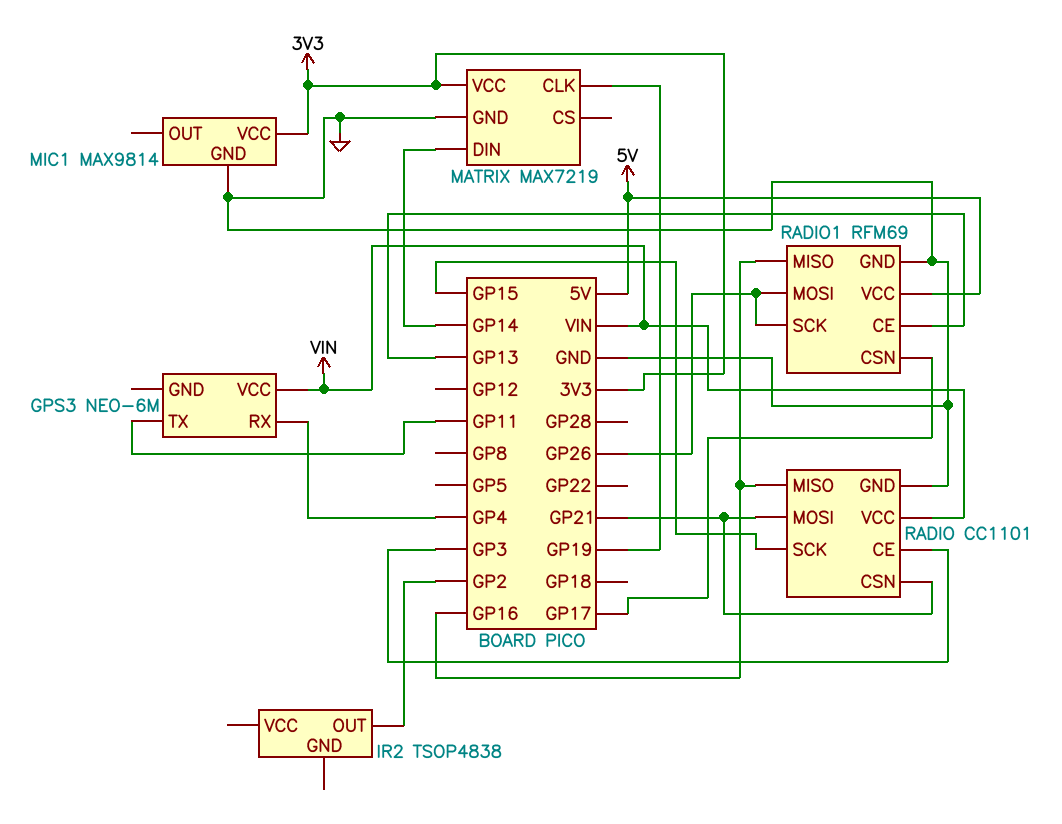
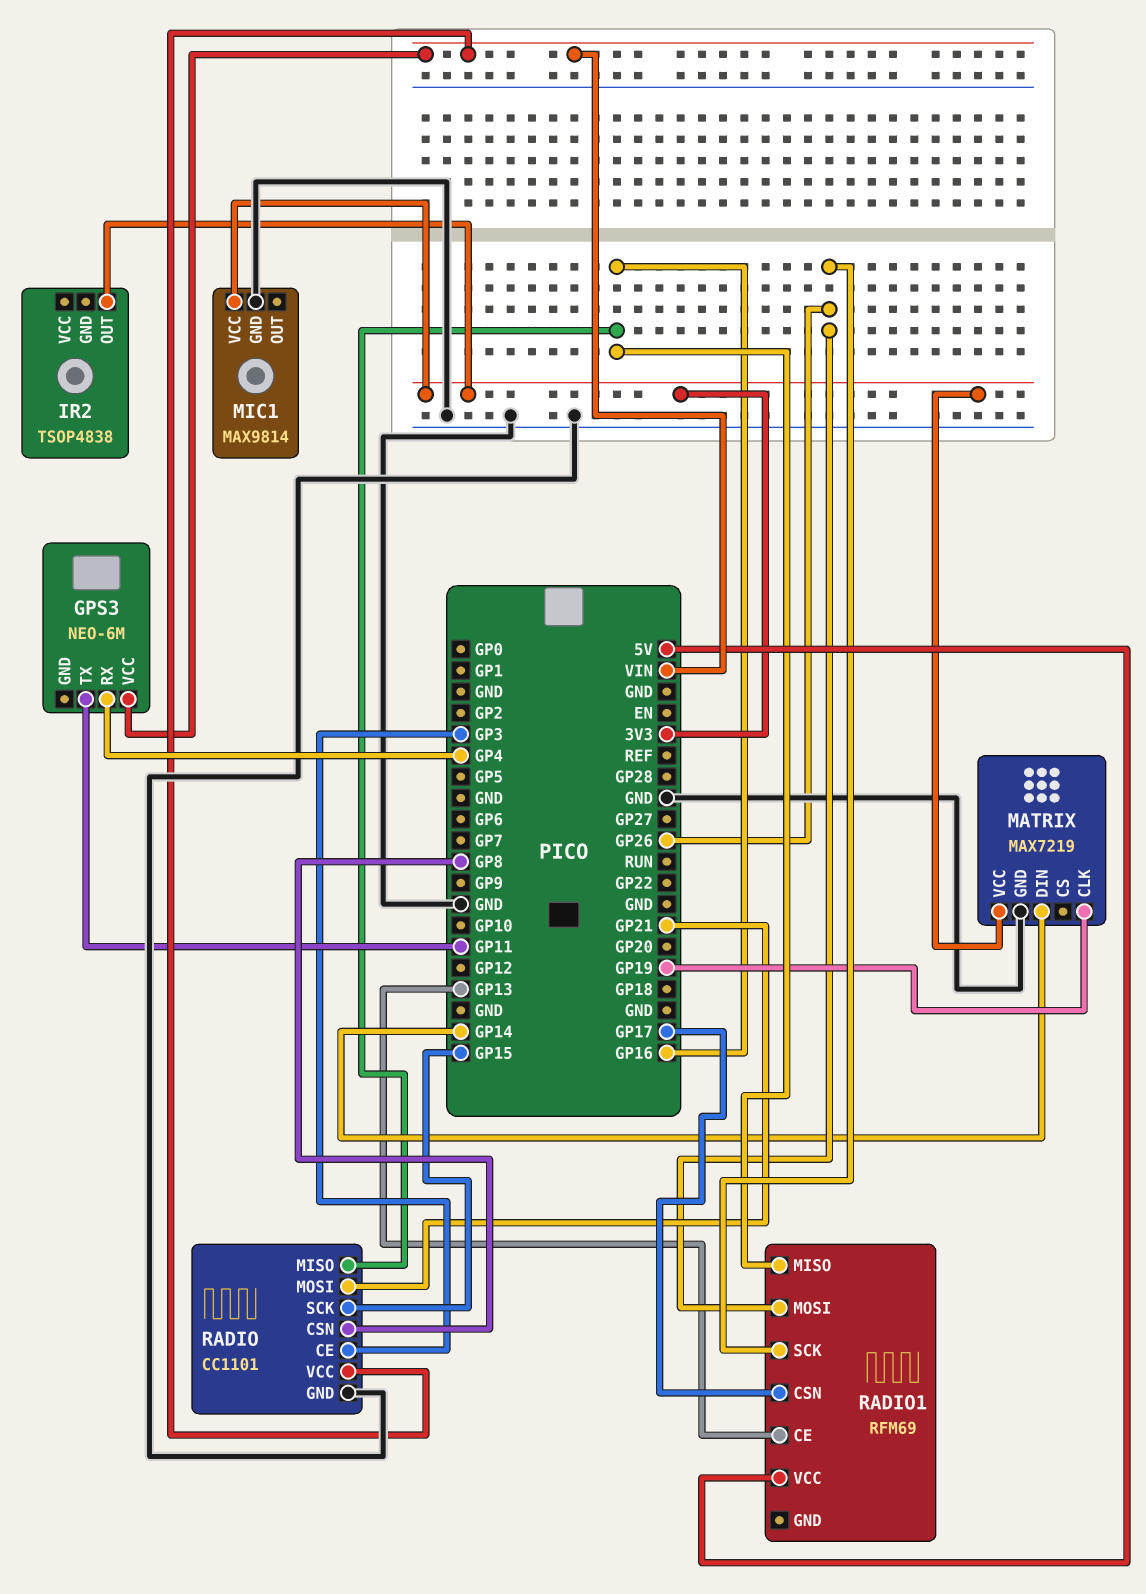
IR2 pin OUT: GP2 -> 3V3
RADIO pin CSN: GP21 -> GP8
RADIO1 pin GND: GND -> none

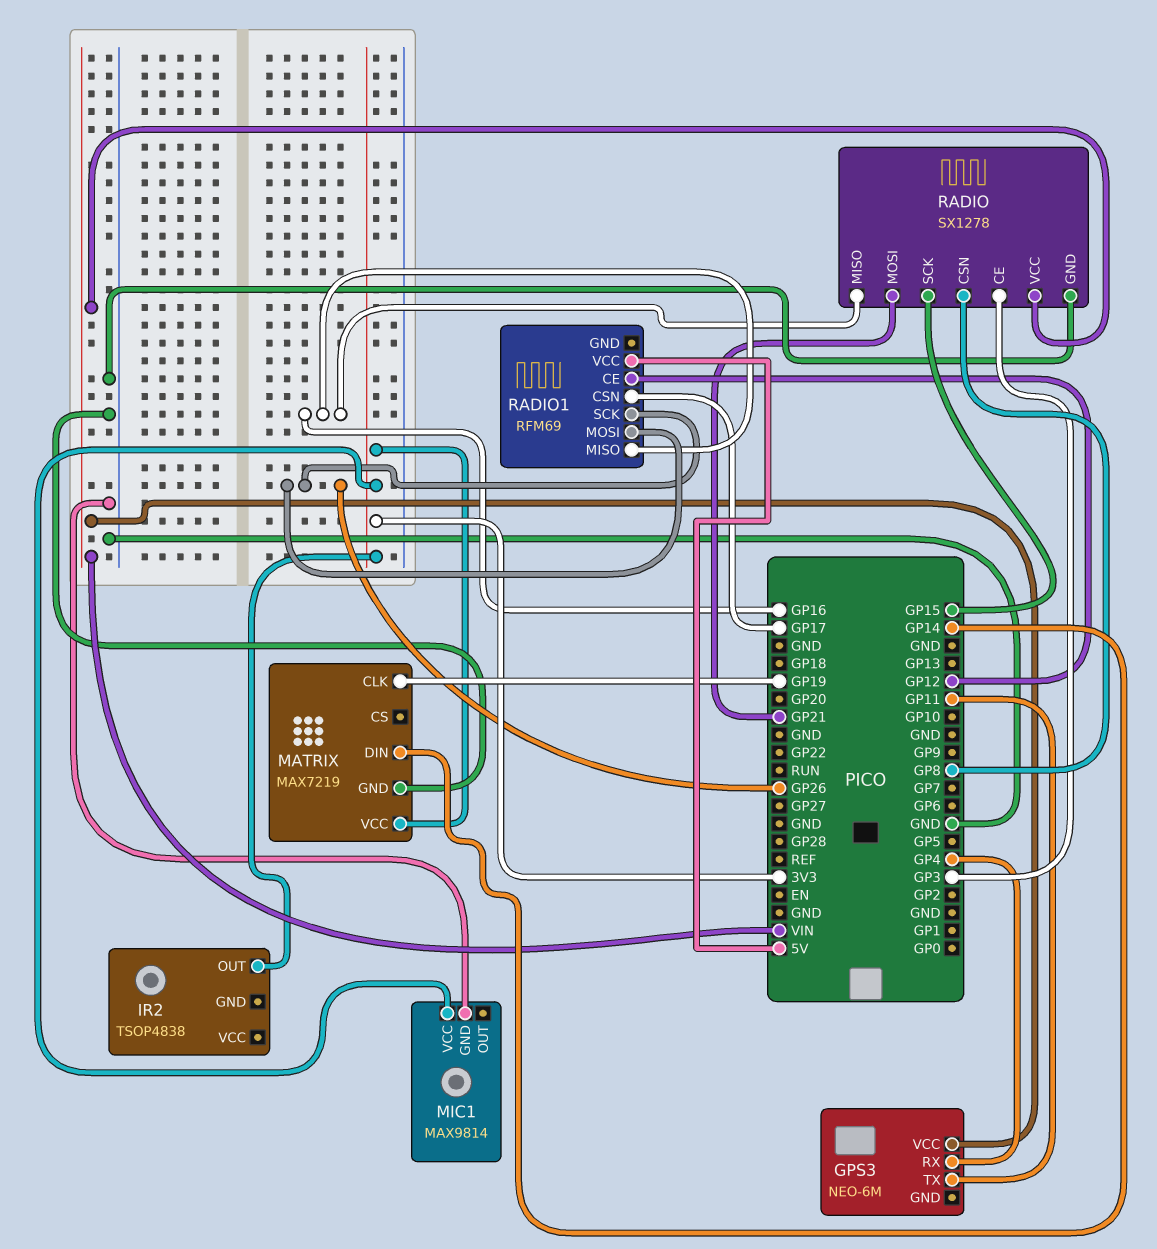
RADIO: CC1101 -> SX1278
RADIO1 pin CE: GP13 -> GP12

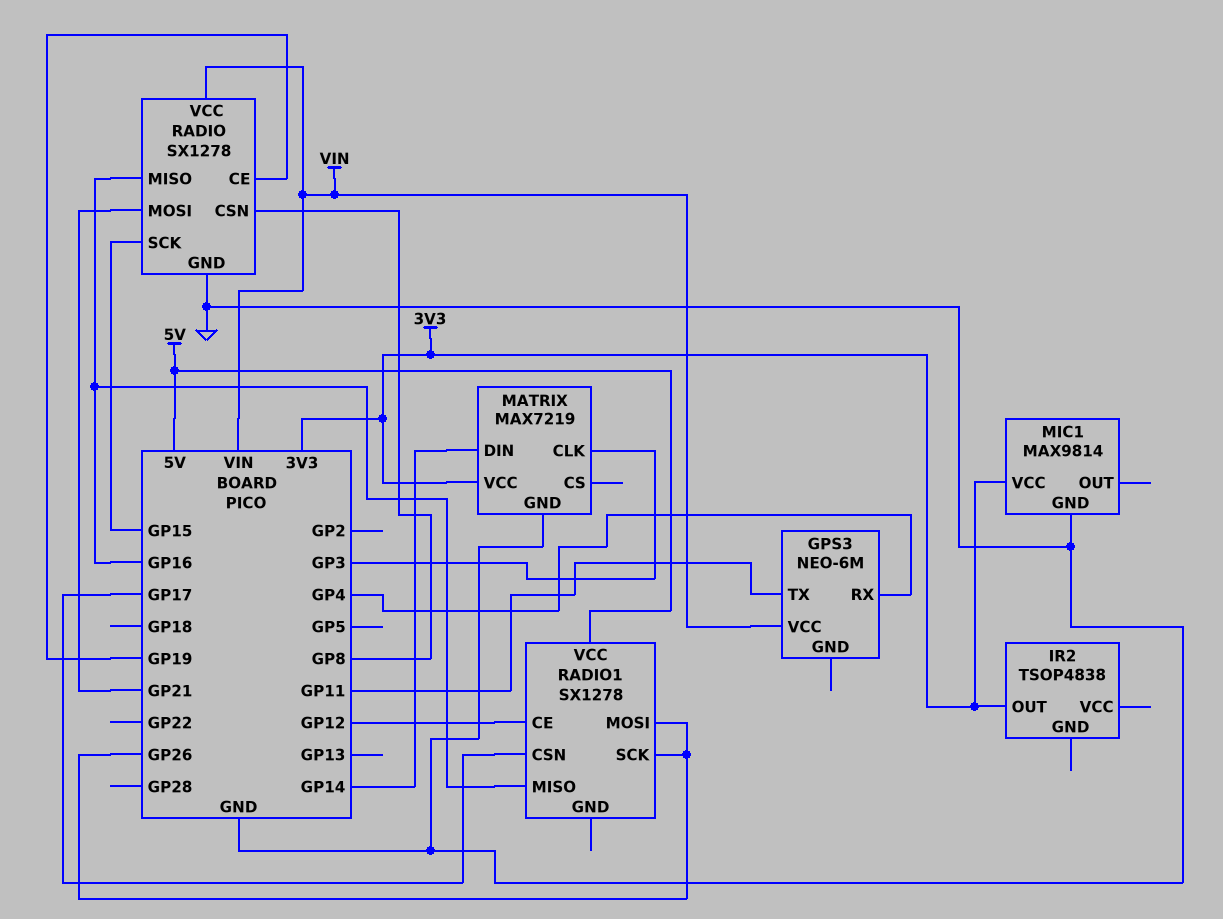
MATRIX pin CLK: GP19 -> GP3
RADIO pin CE: GP3 -> GP19
RADIO1: RFM69 -> SX1278

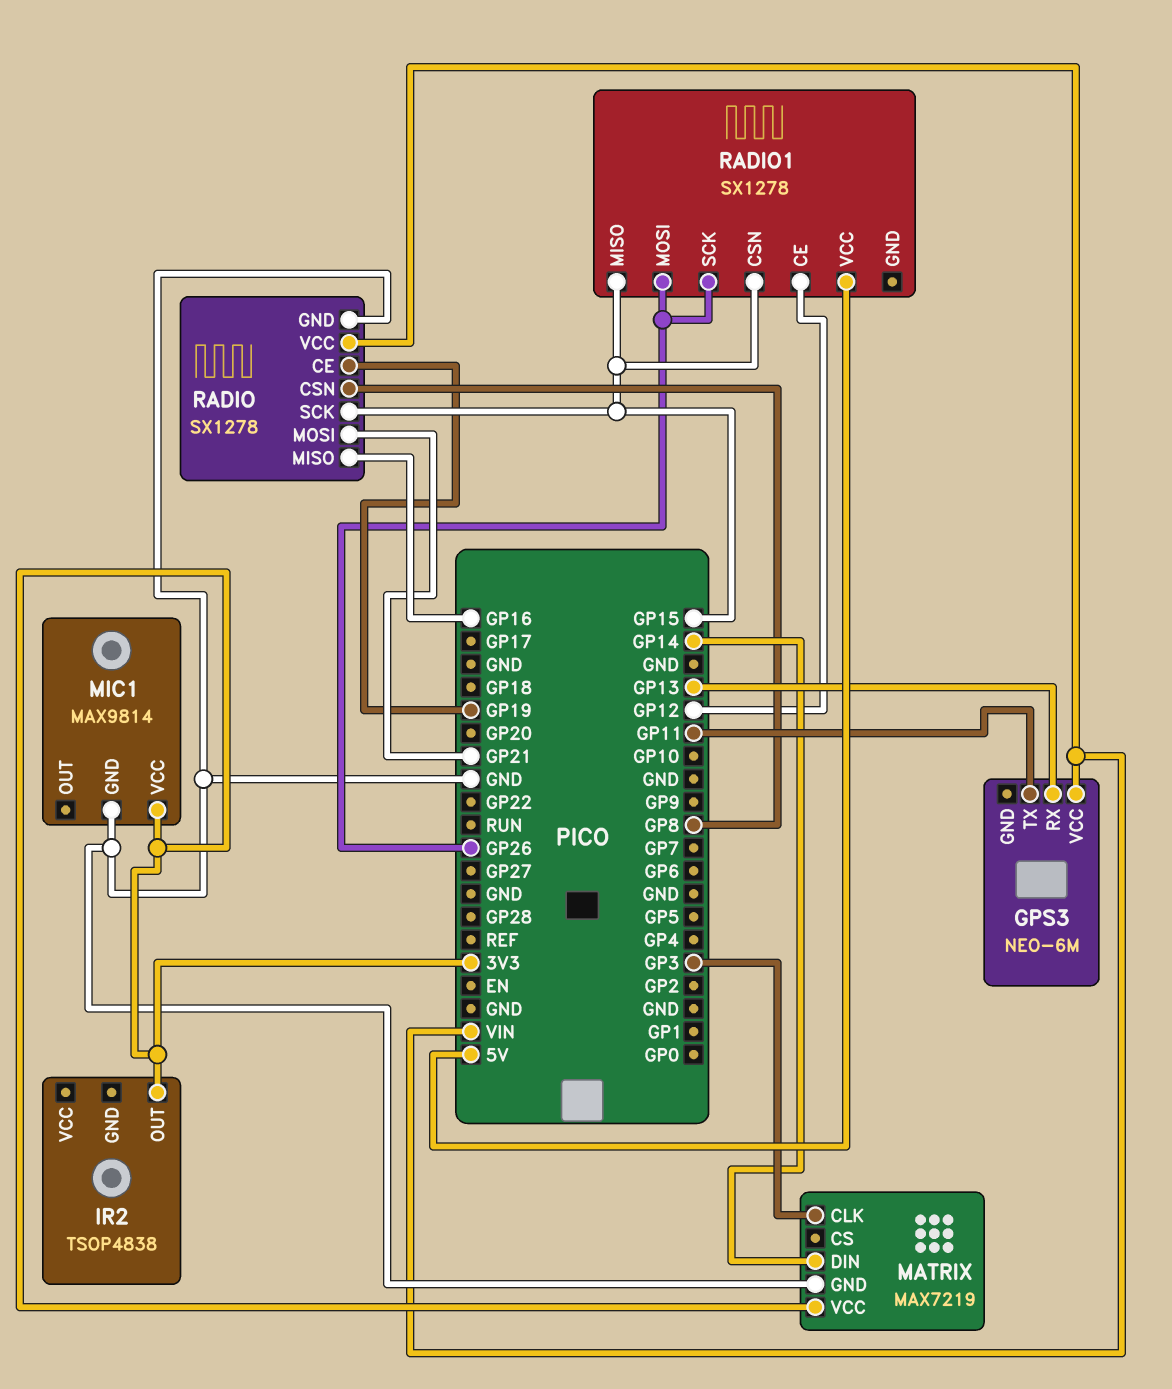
GPS3 pin RX: GP4 -> GP13
RADIO1 pin CSN: GP17 -> GP15
RADIO1 pin MISO: GP16 -> GP15

